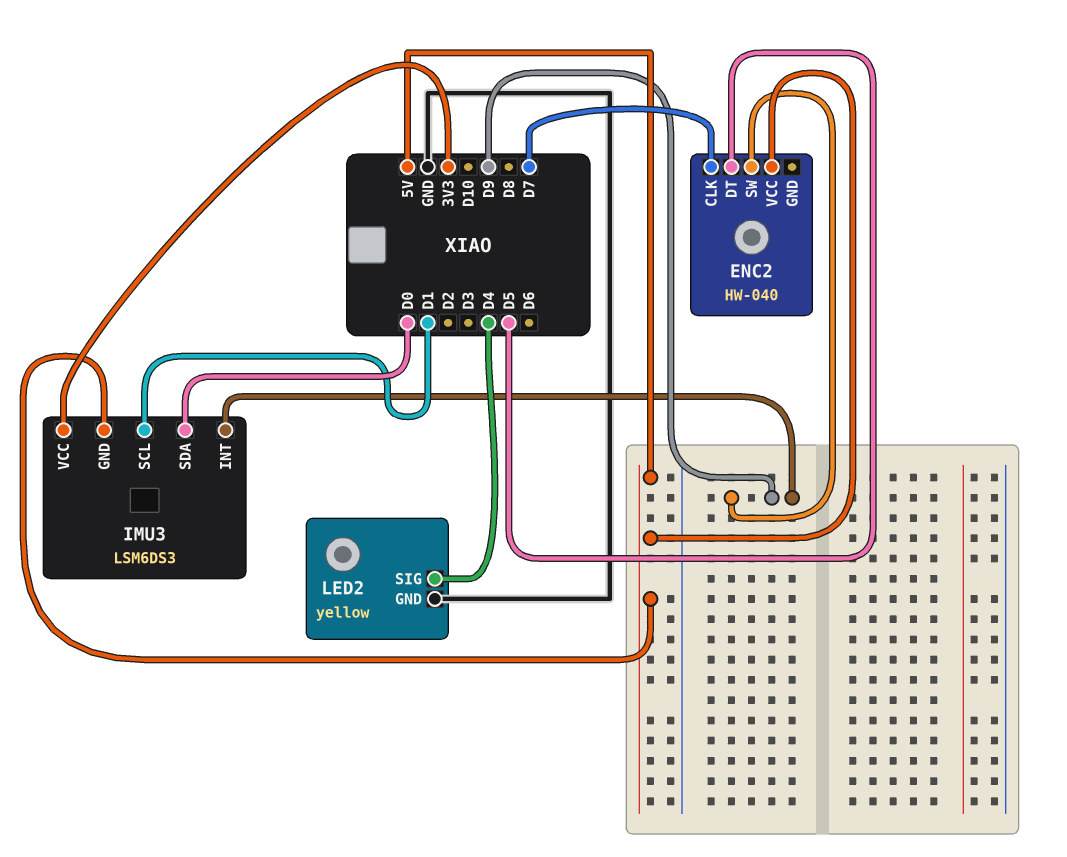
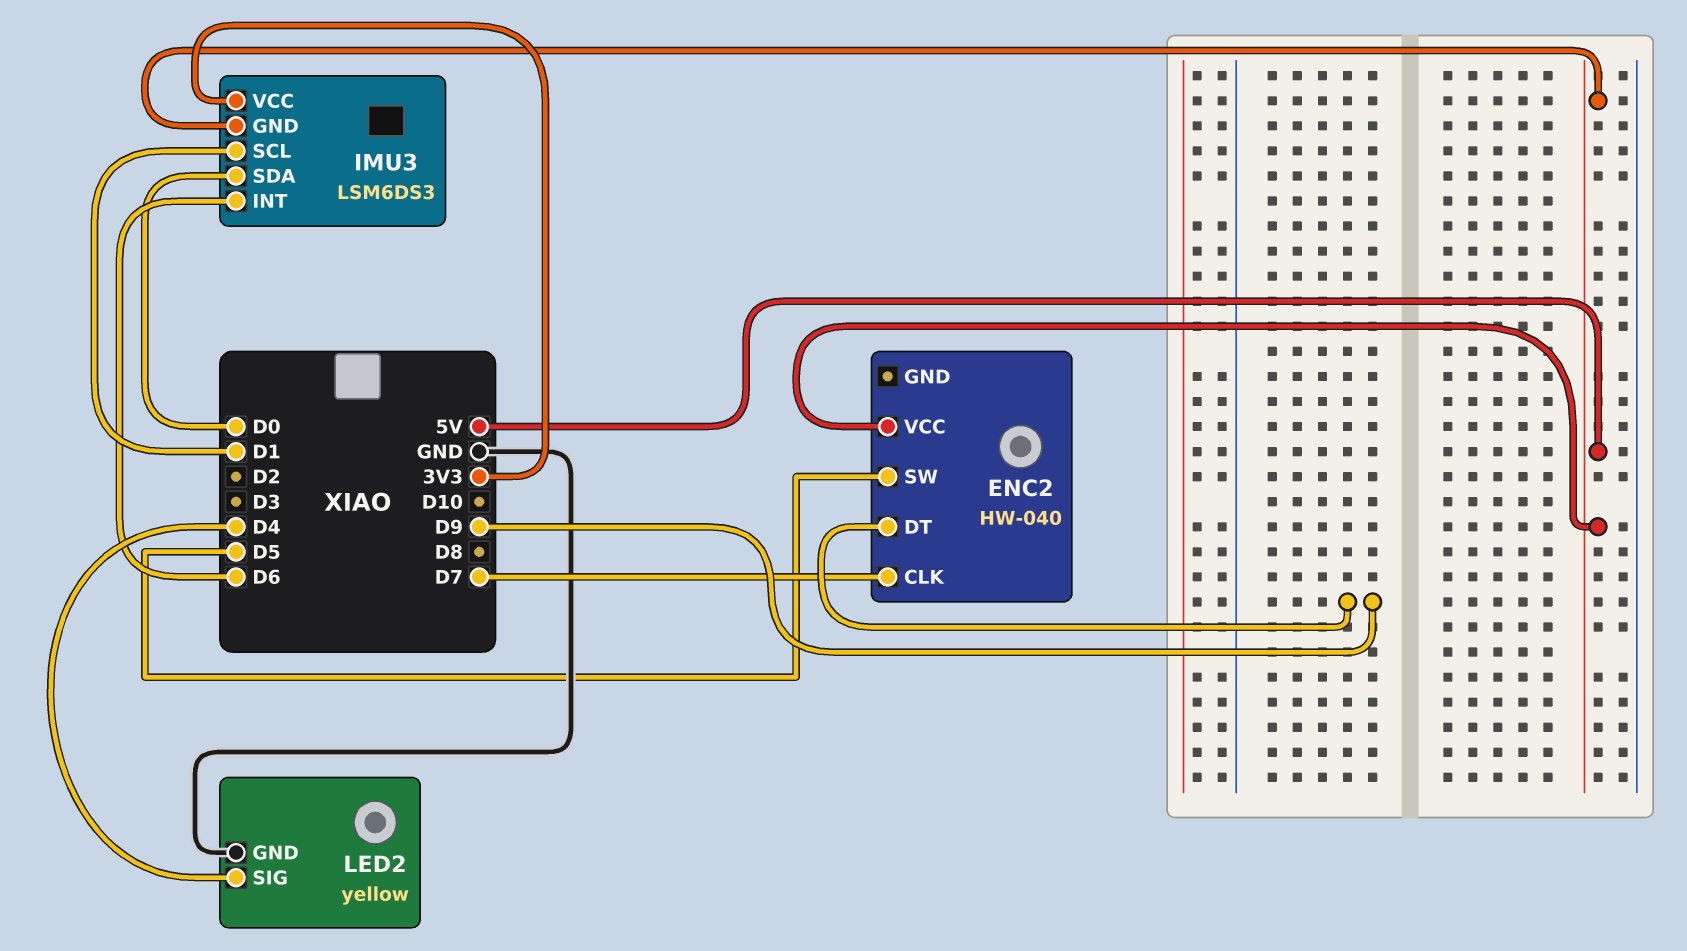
ENC2 pin DT: D5 -> D9
ENC2 pin SW: D9 -> D5
IMU3 pin INT: D9 -> D6

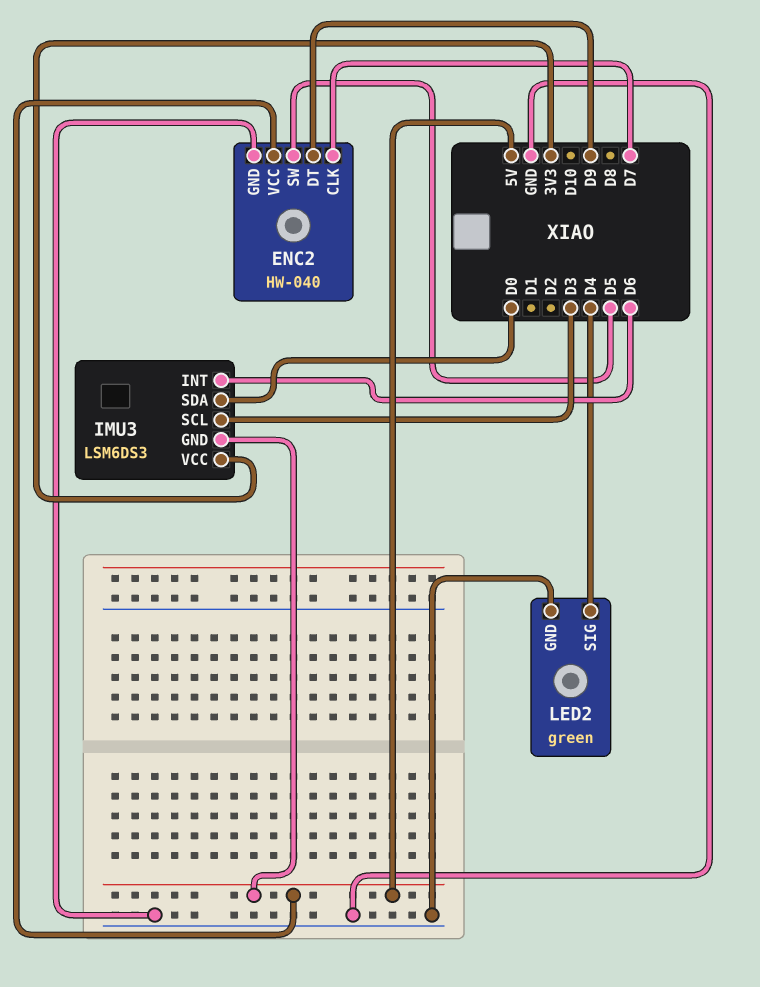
ENC2 pin GND: none -> GND
IMU3 pin SCL: D1 -> D3
LED2: yellow -> green

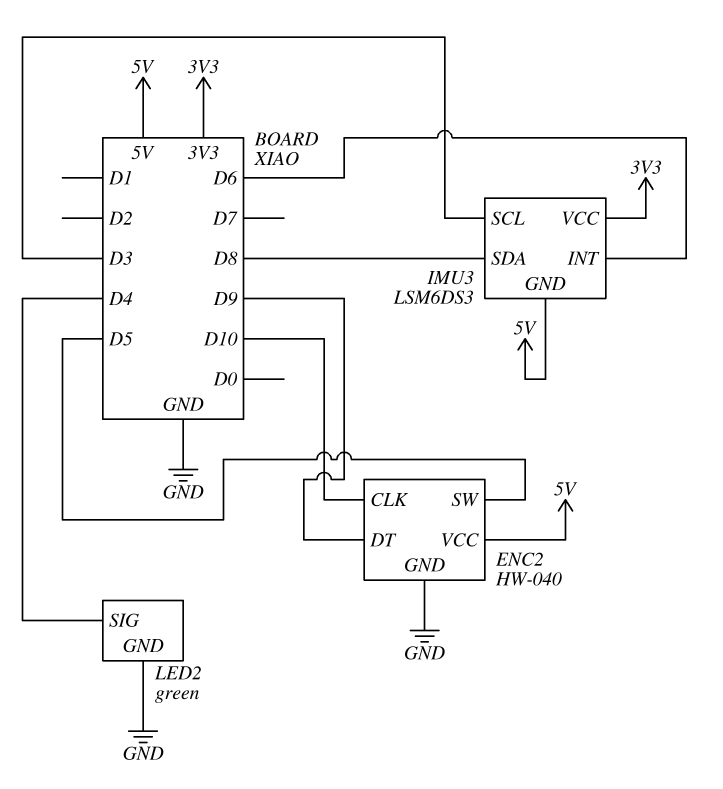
ENC2 pin CLK: D7 -> D10
IMU3 pin SDA: D0 -> D8

